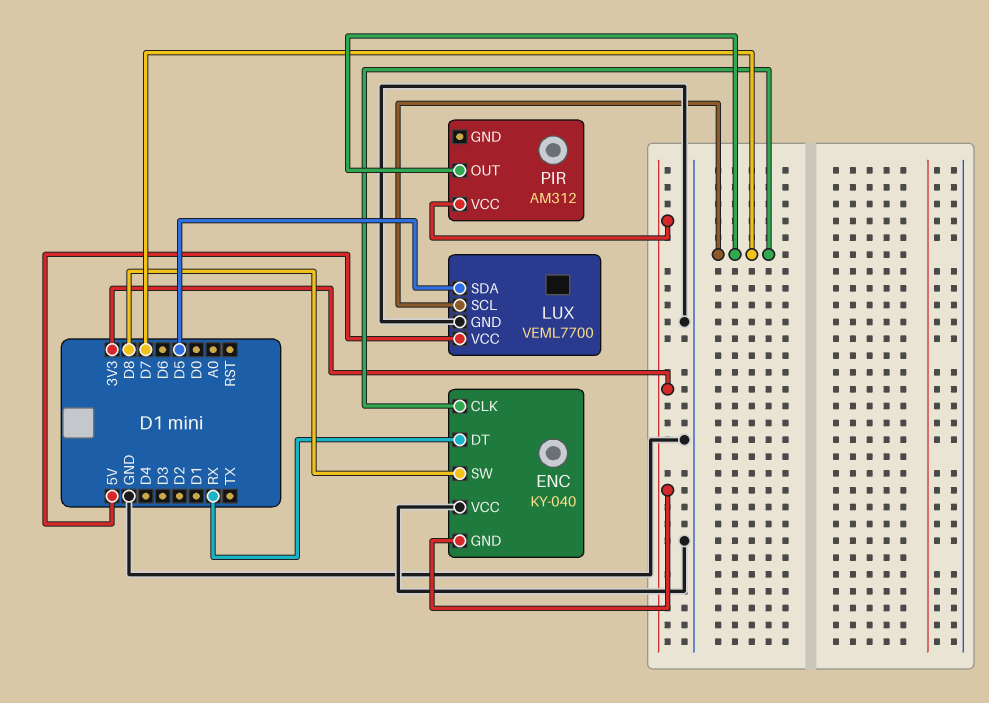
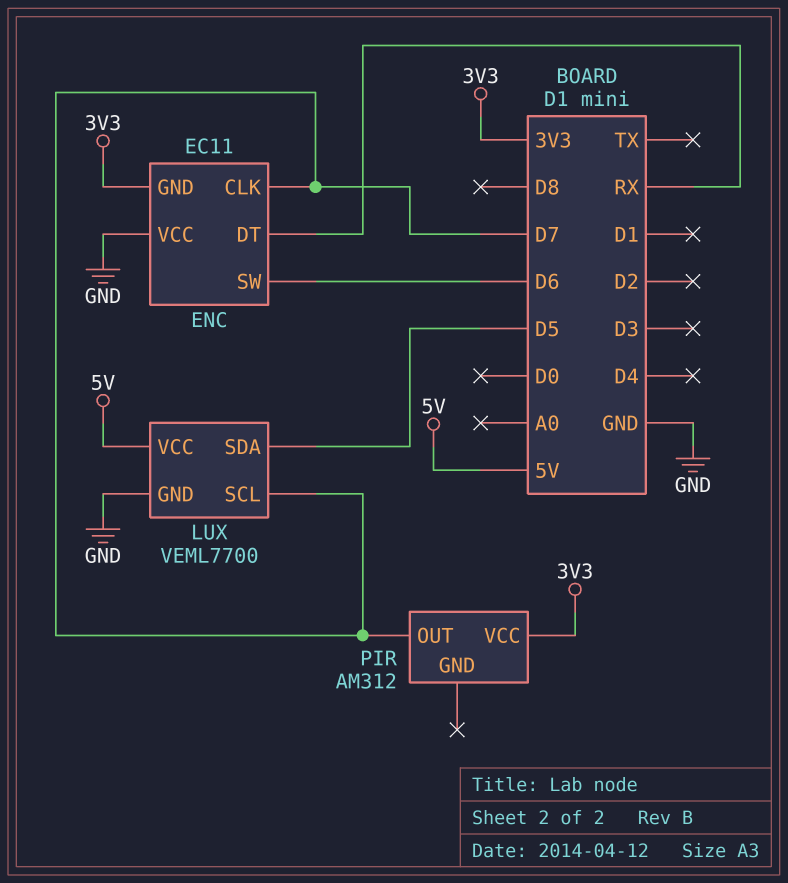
ENC: KY-040 -> EC11
ENC pin SW: D8 -> D6

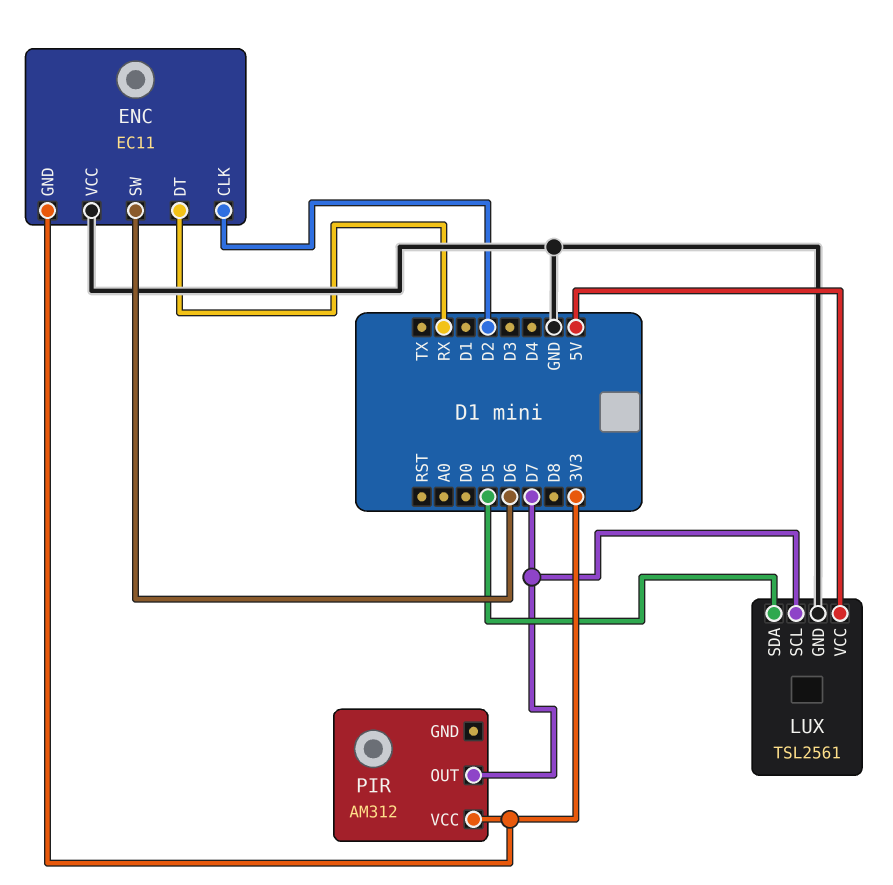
ENC pin CLK: D7 -> D2
LUX: VEML7700 -> TSL2561

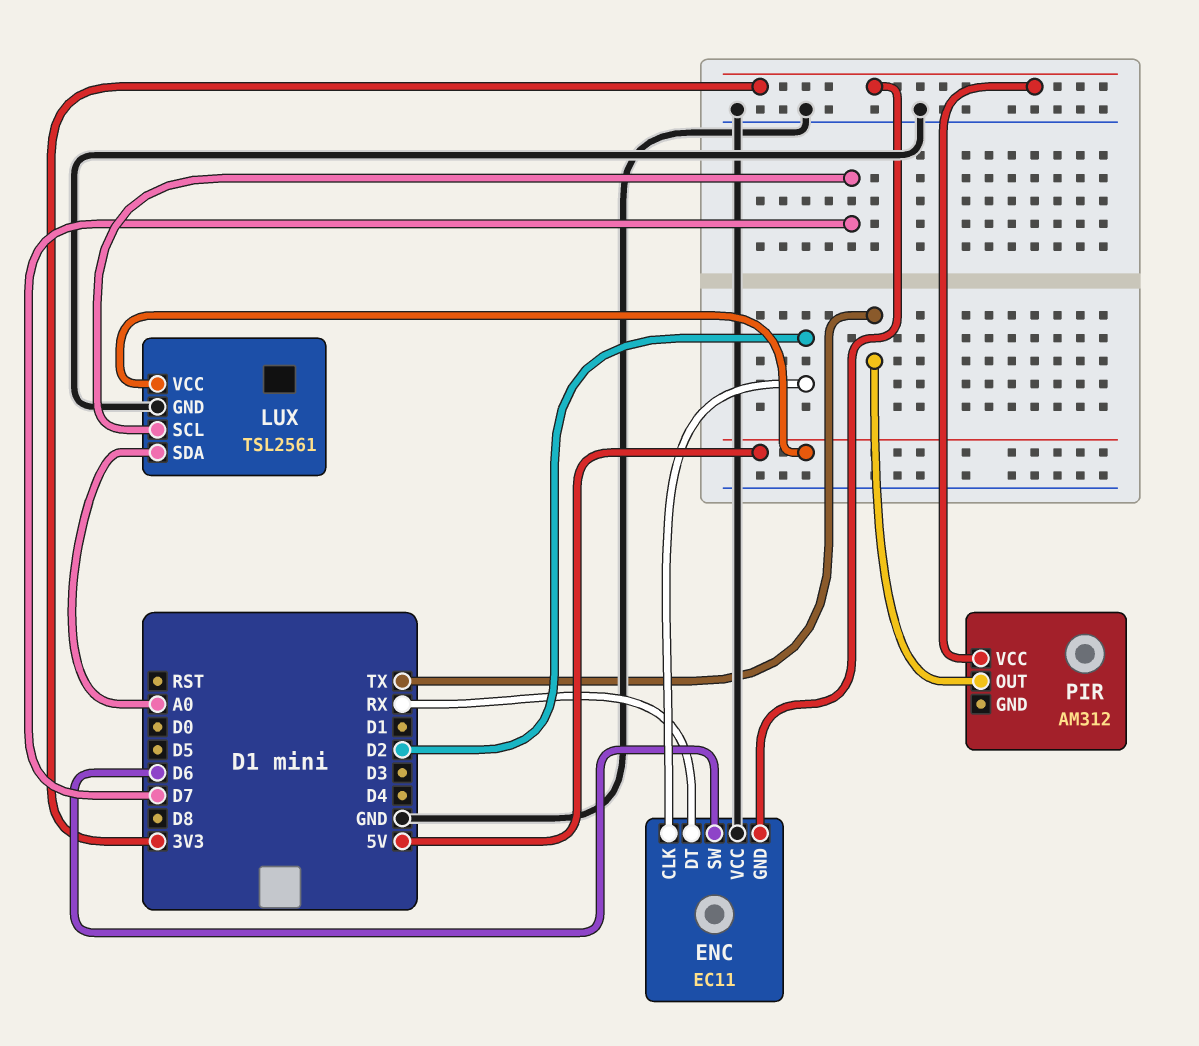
LUX pin SDA: D5 -> A0
PIR pin OUT: D7 -> TX

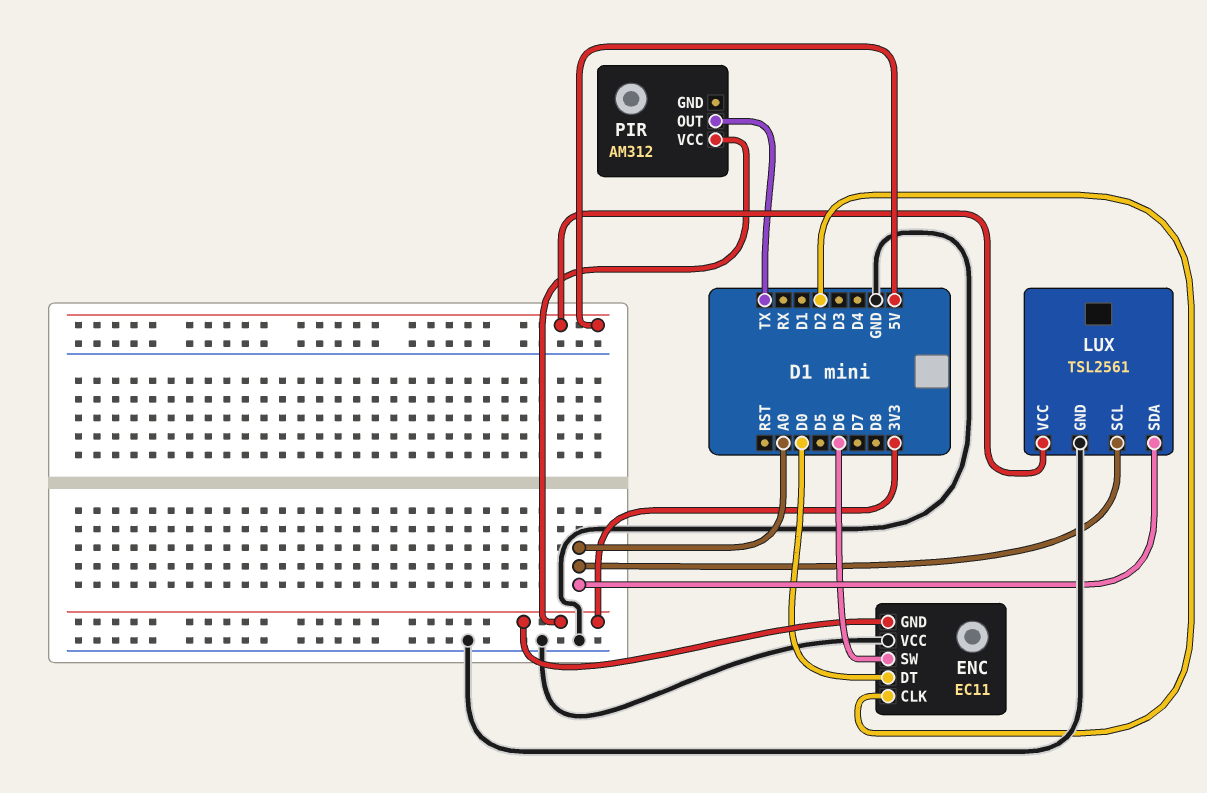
ENC pin DT: RX -> D0
LUX pin SCL: D7 -> A0

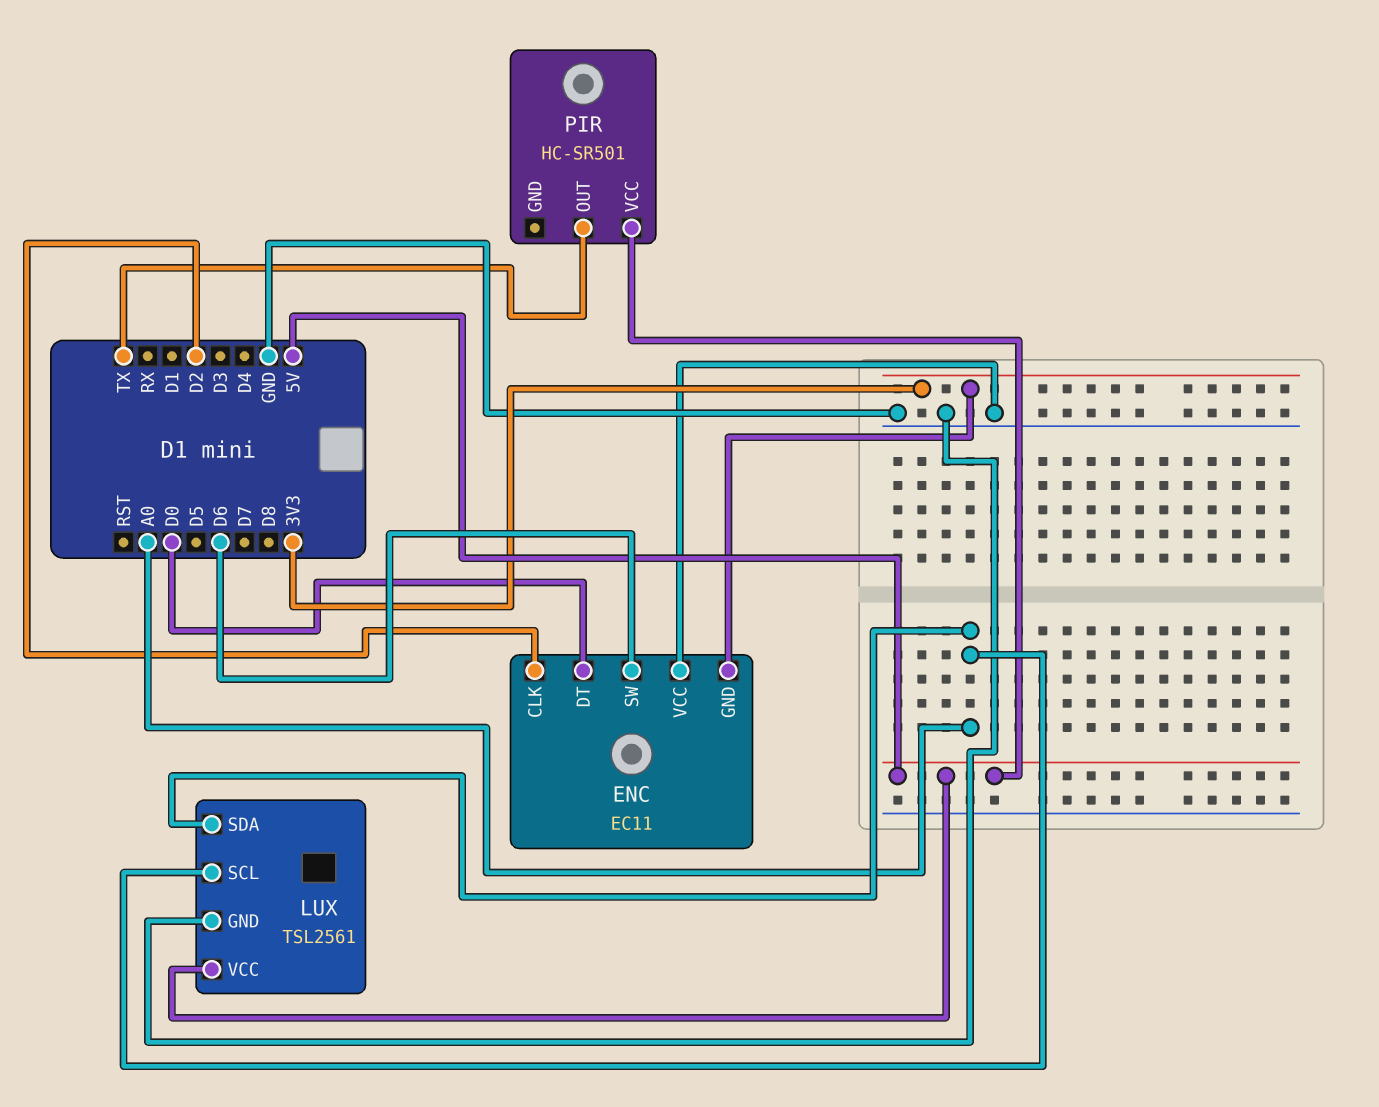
PIR: AM312 -> HC-SR501
PIR pin VCC: 3V3 -> 5V

